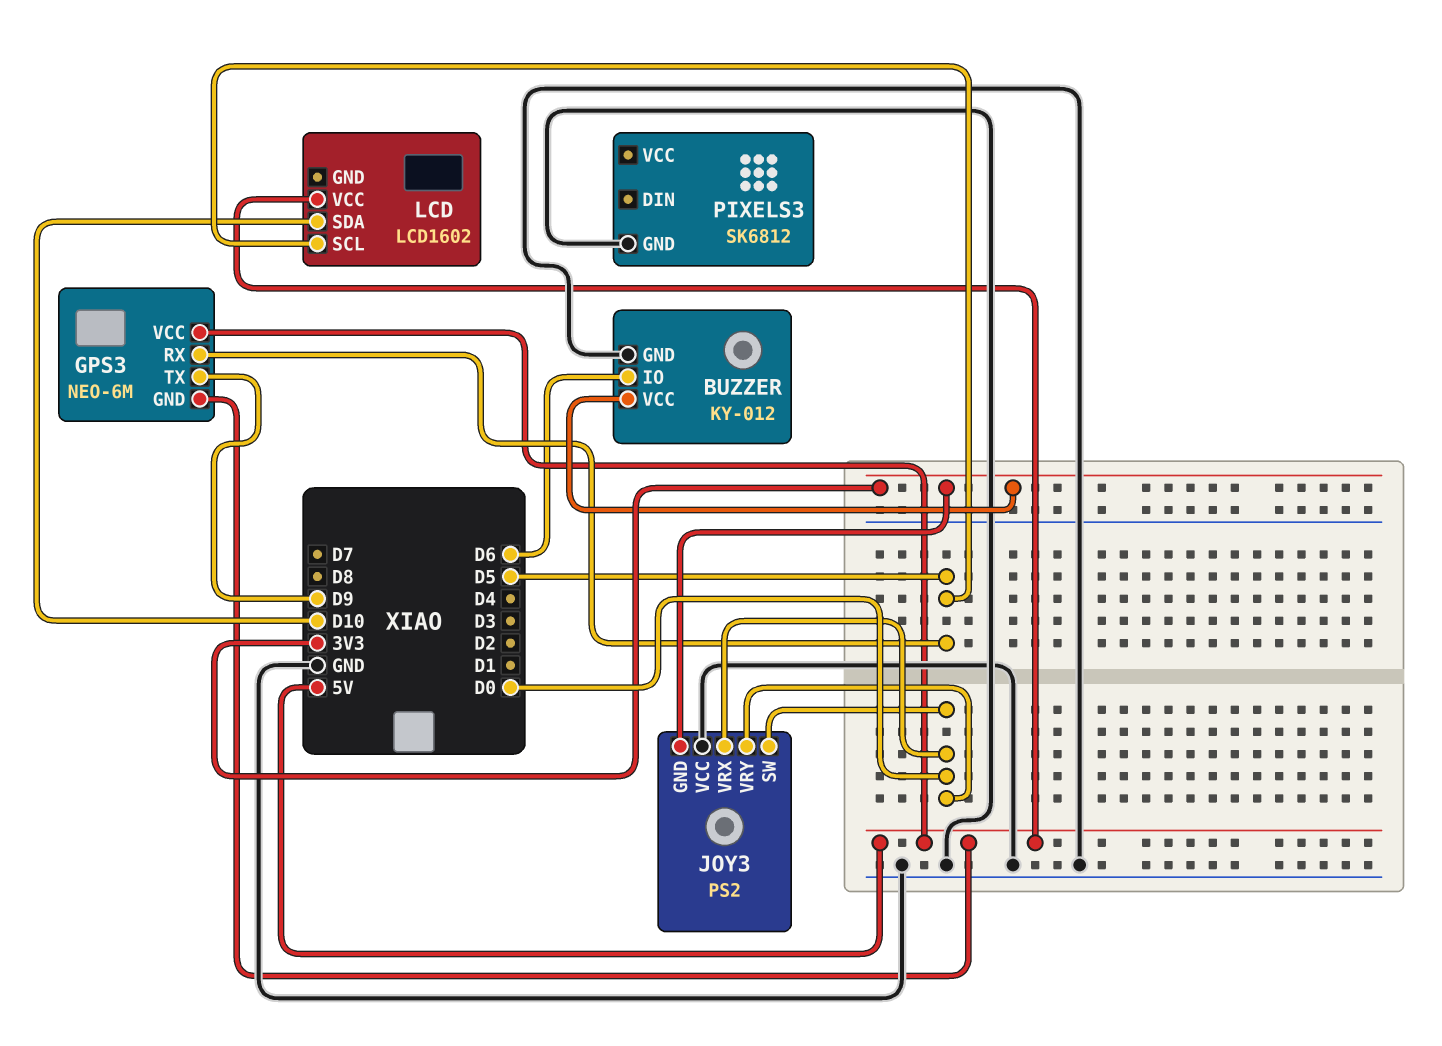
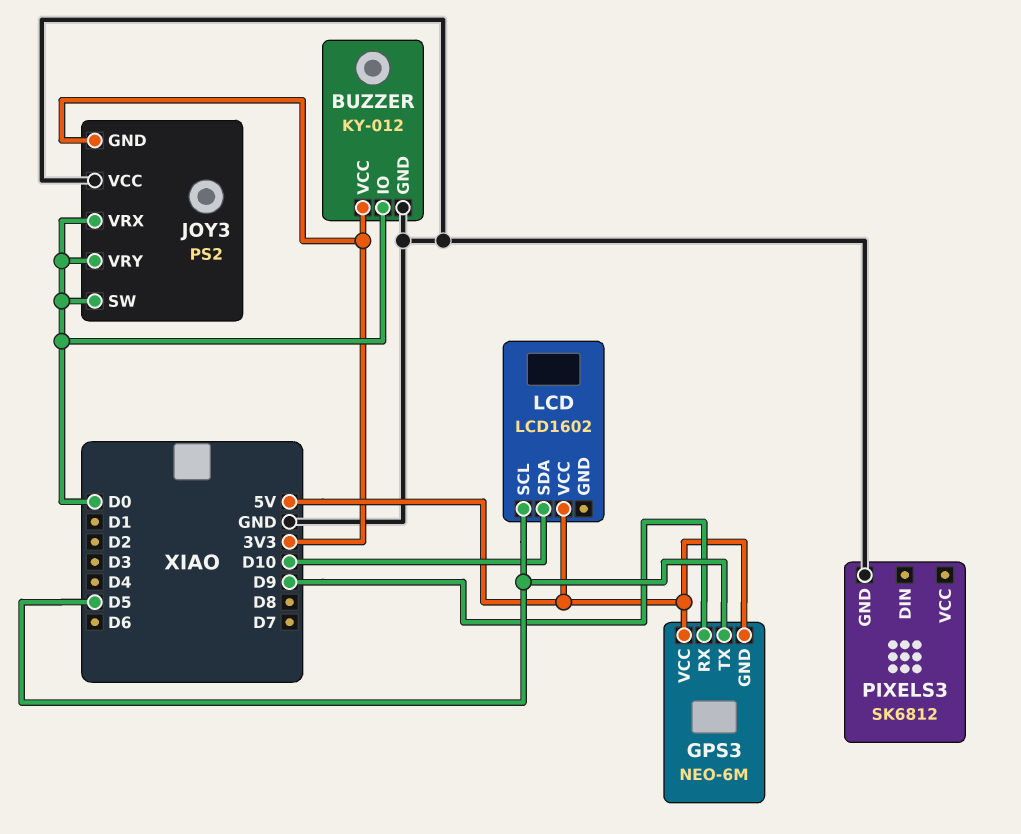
BUZZER pin IO: D6 -> D0
GPS3 pin RX: D5 -> D9
GPS3 pin TX: D9 -> D5

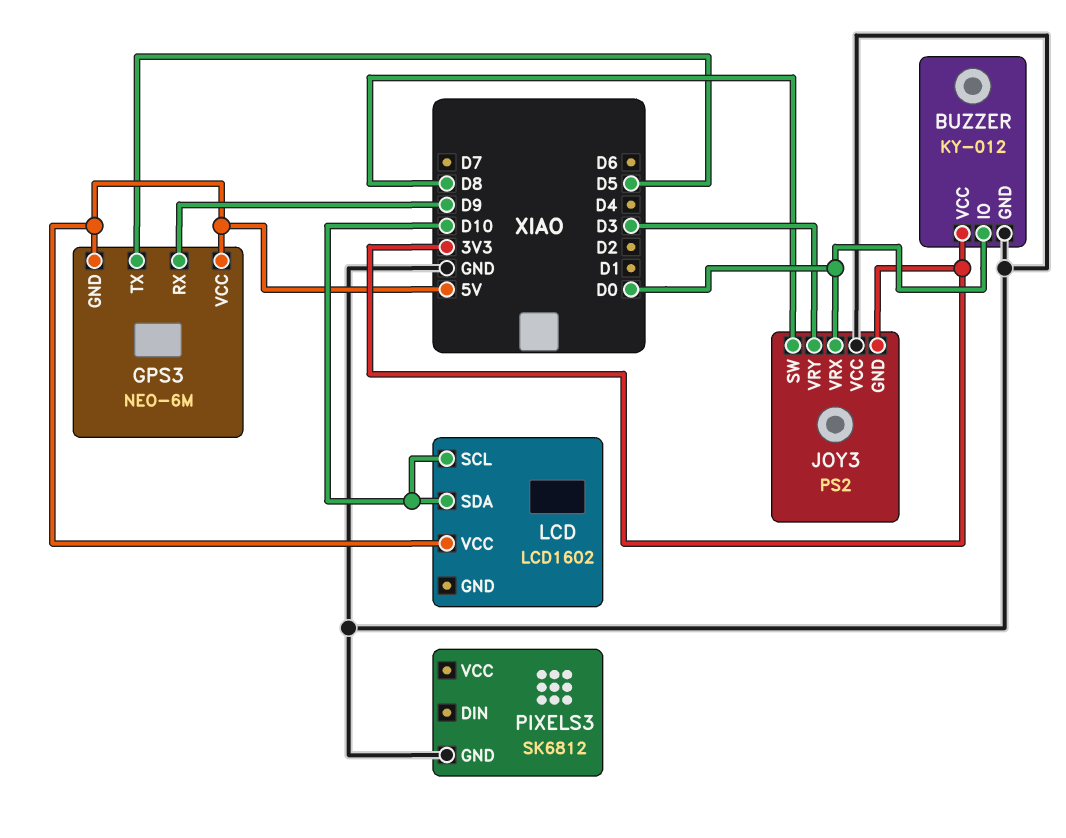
JOY3 pin SW: D0 -> D8
JOY3 pin VRY: D0 -> D3
LCD pin SCL: D5 -> D10

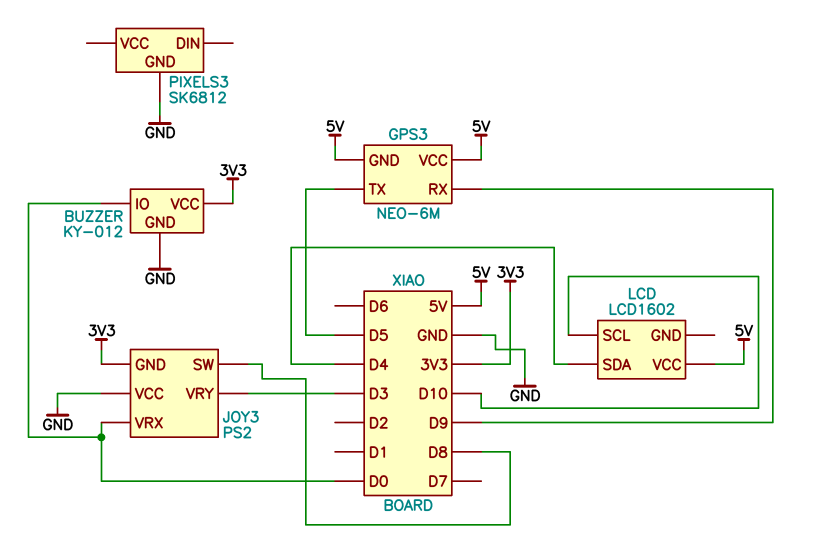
LCD pin SDA: D10 -> D4

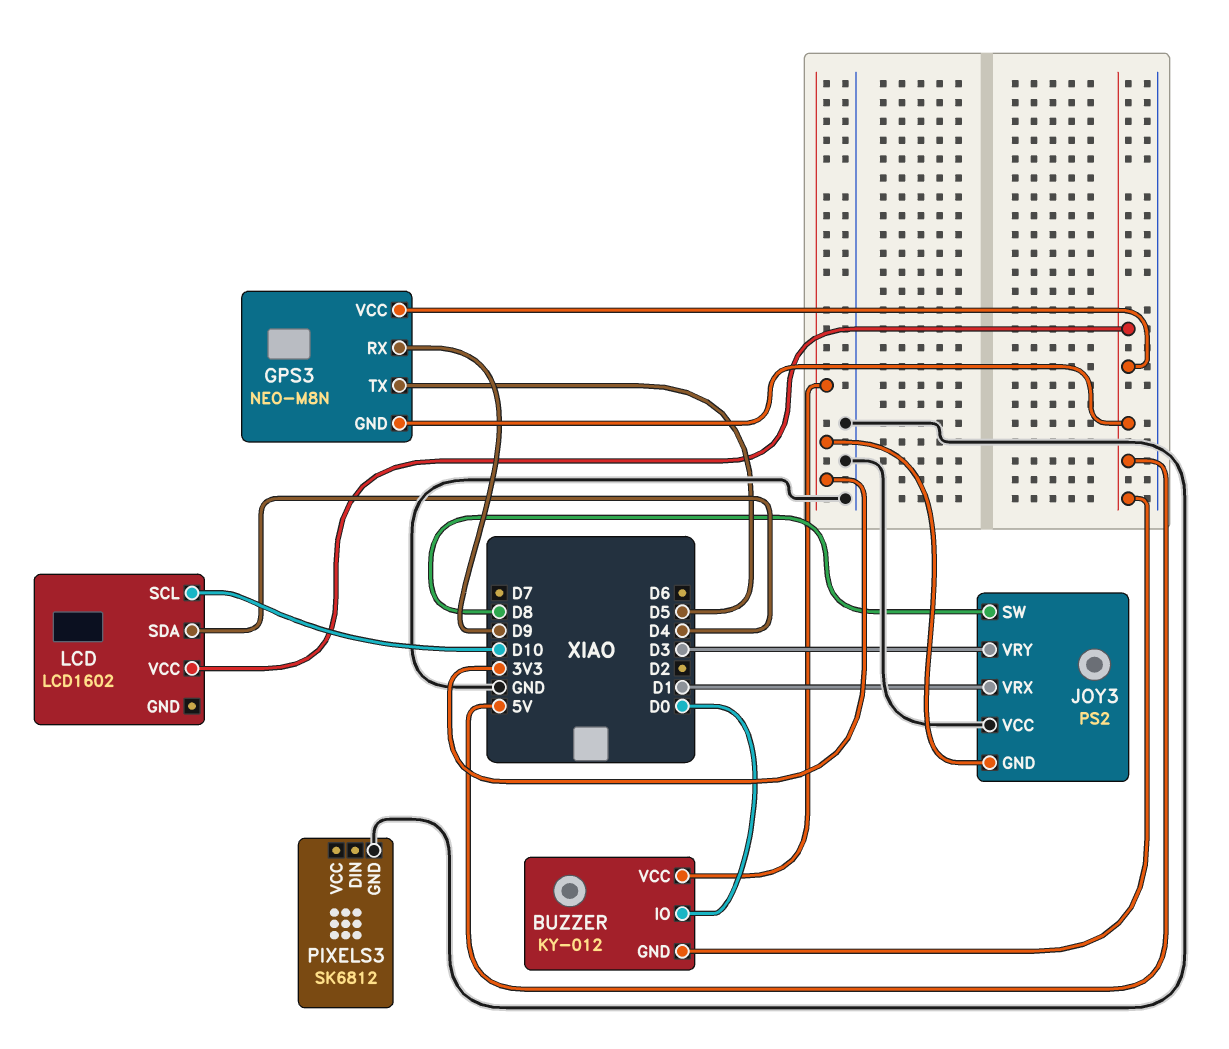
BUZZER pin GND: GND -> 5V
GPS3: NEO-6M -> NEO-M8N
JOY3 pin VRX: D0 -> D1

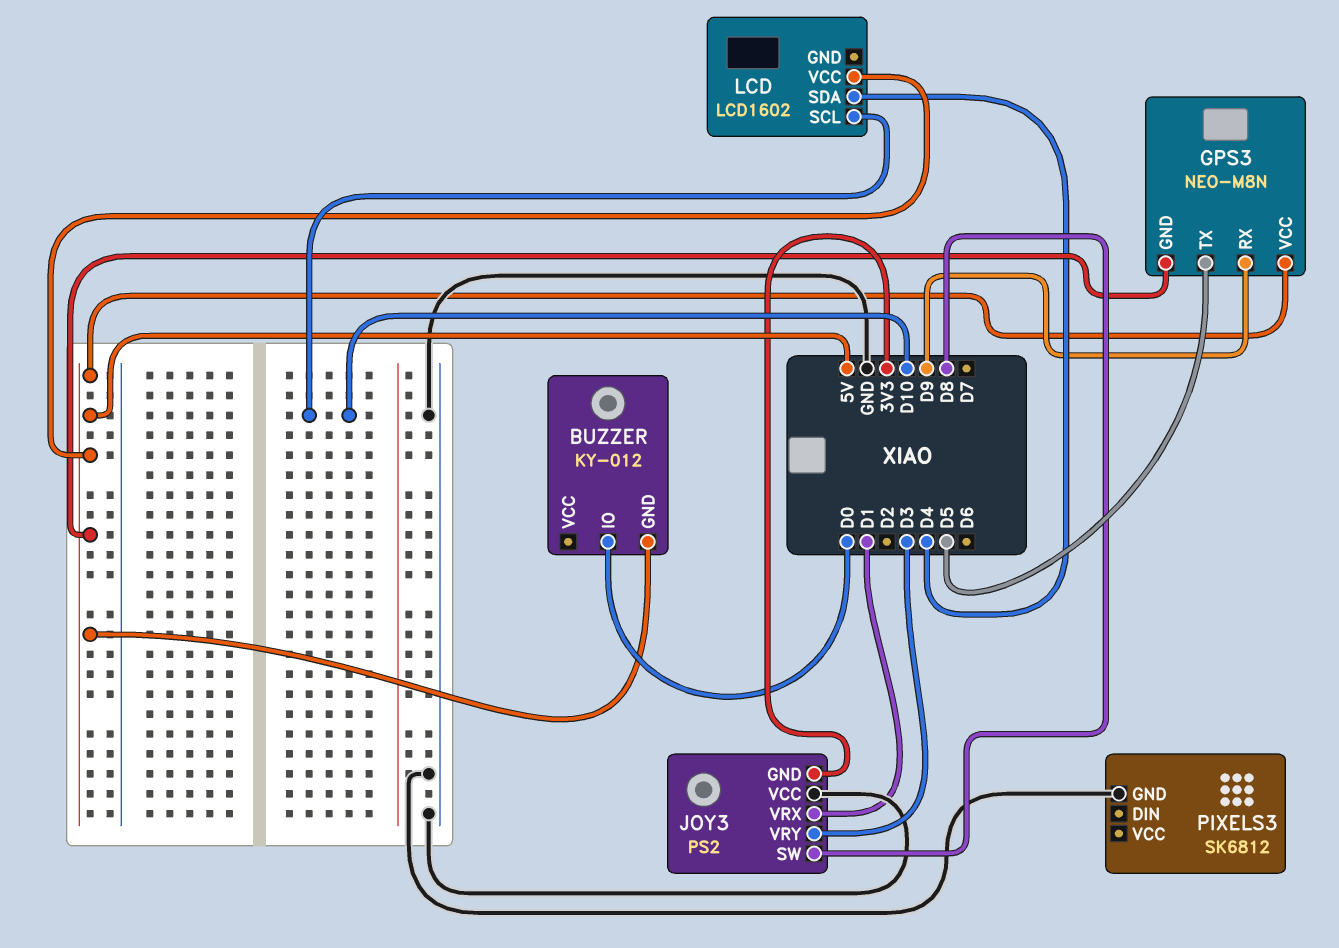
BUZZER pin VCC: 3V3 -> none

